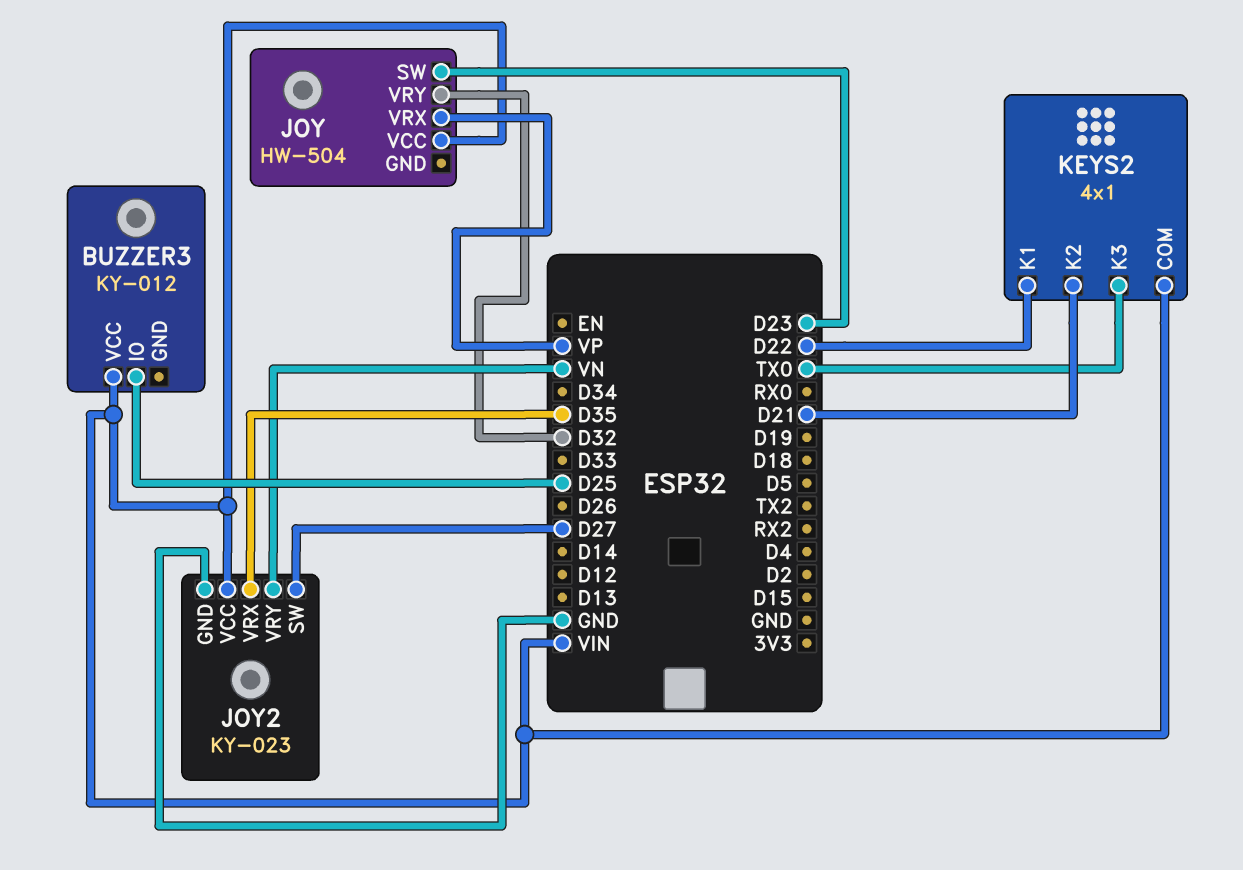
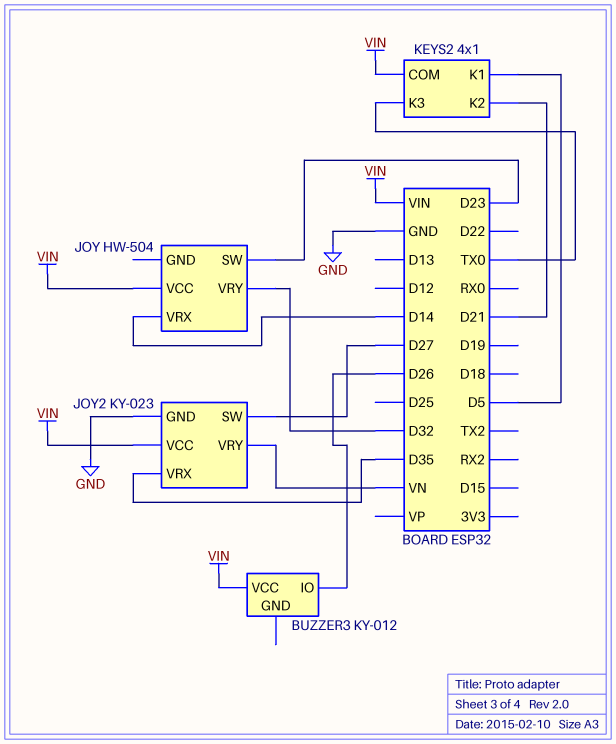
BUZZER3 pin IO: D25 -> D26
JOY pin VRX: VP -> D14
KEYS2 pin K1: D22 -> D5

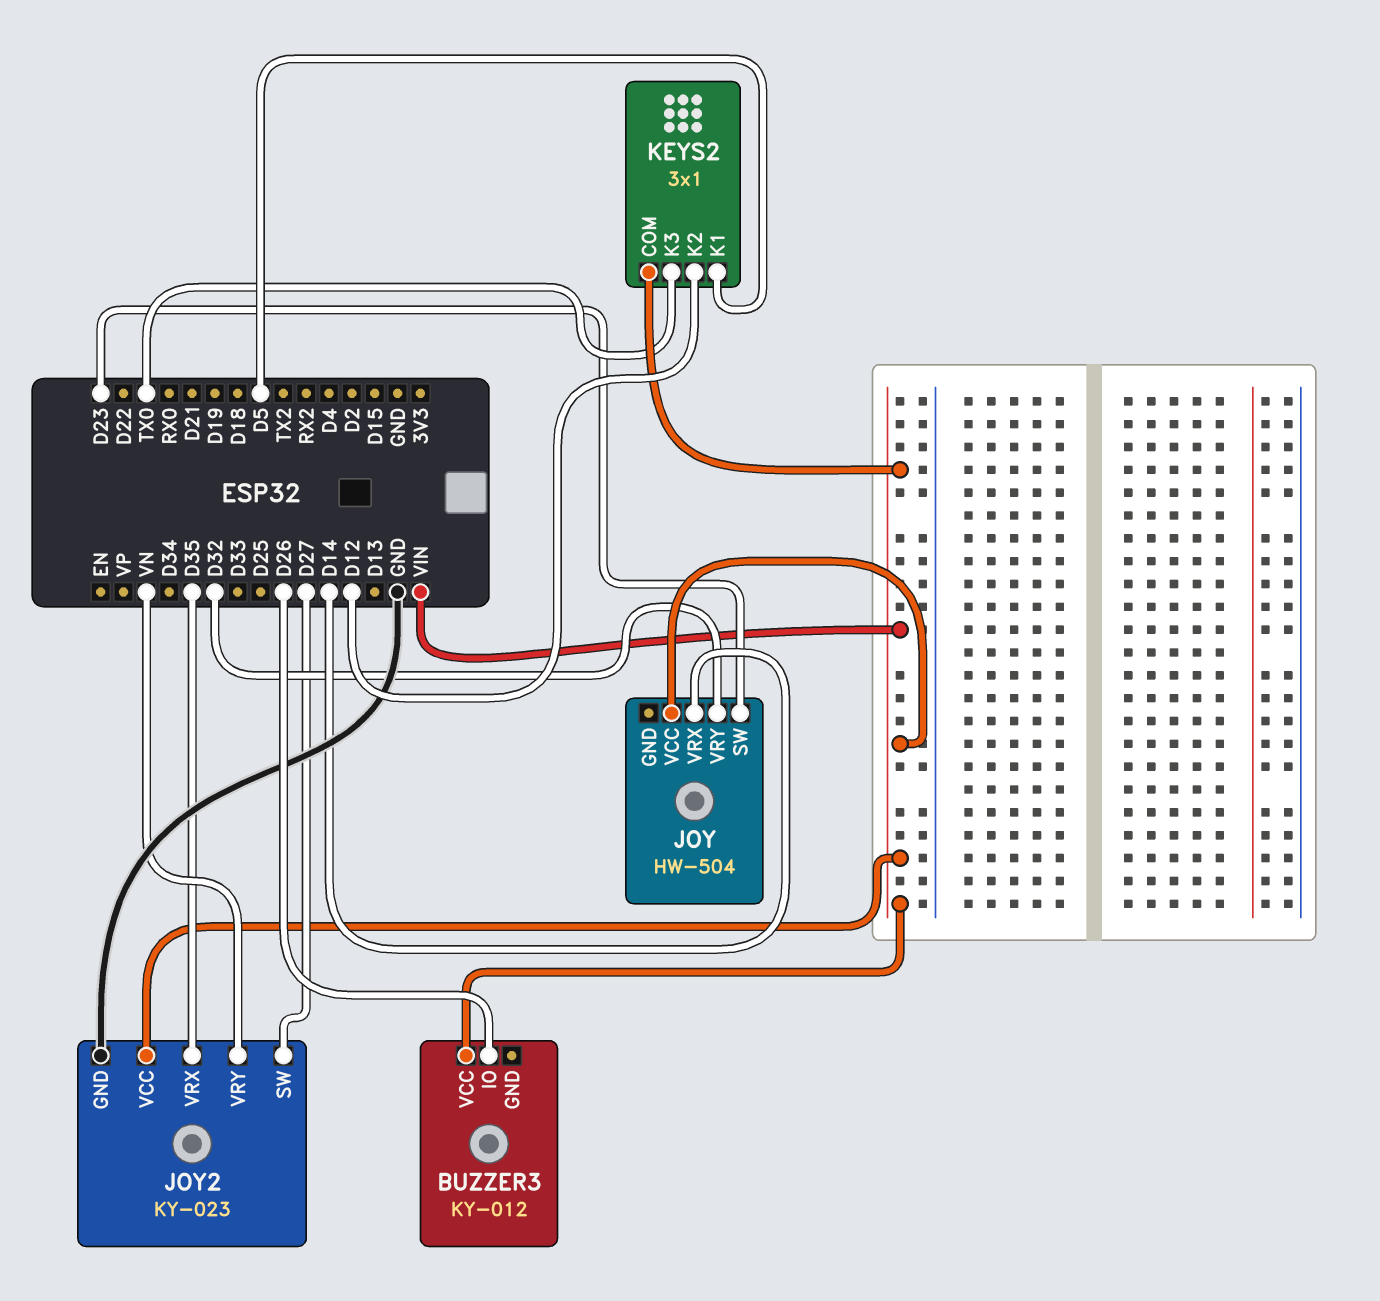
KEYS2: 4x1 -> 3x1
KEYS2 pin K2: D21 -> D12

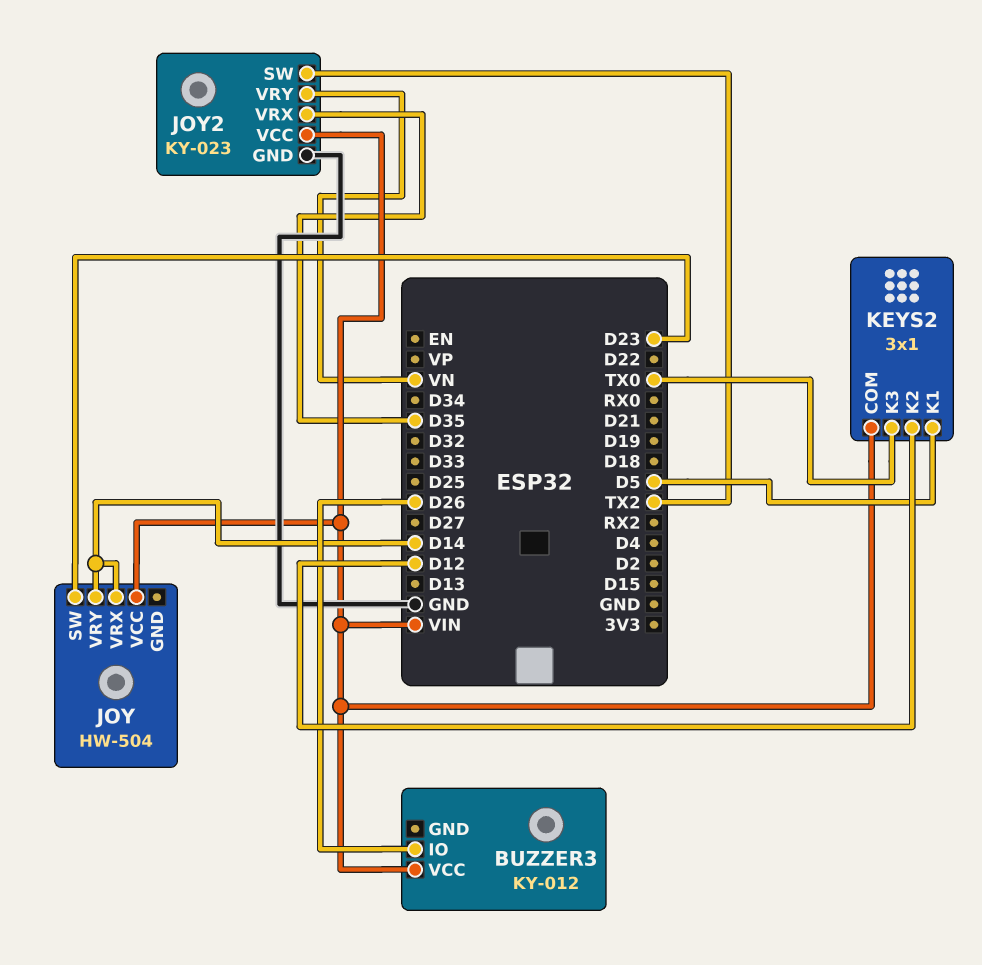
JOY pin VRY: D32 -> D14
JOY2 pin SW: D27 -> TX2

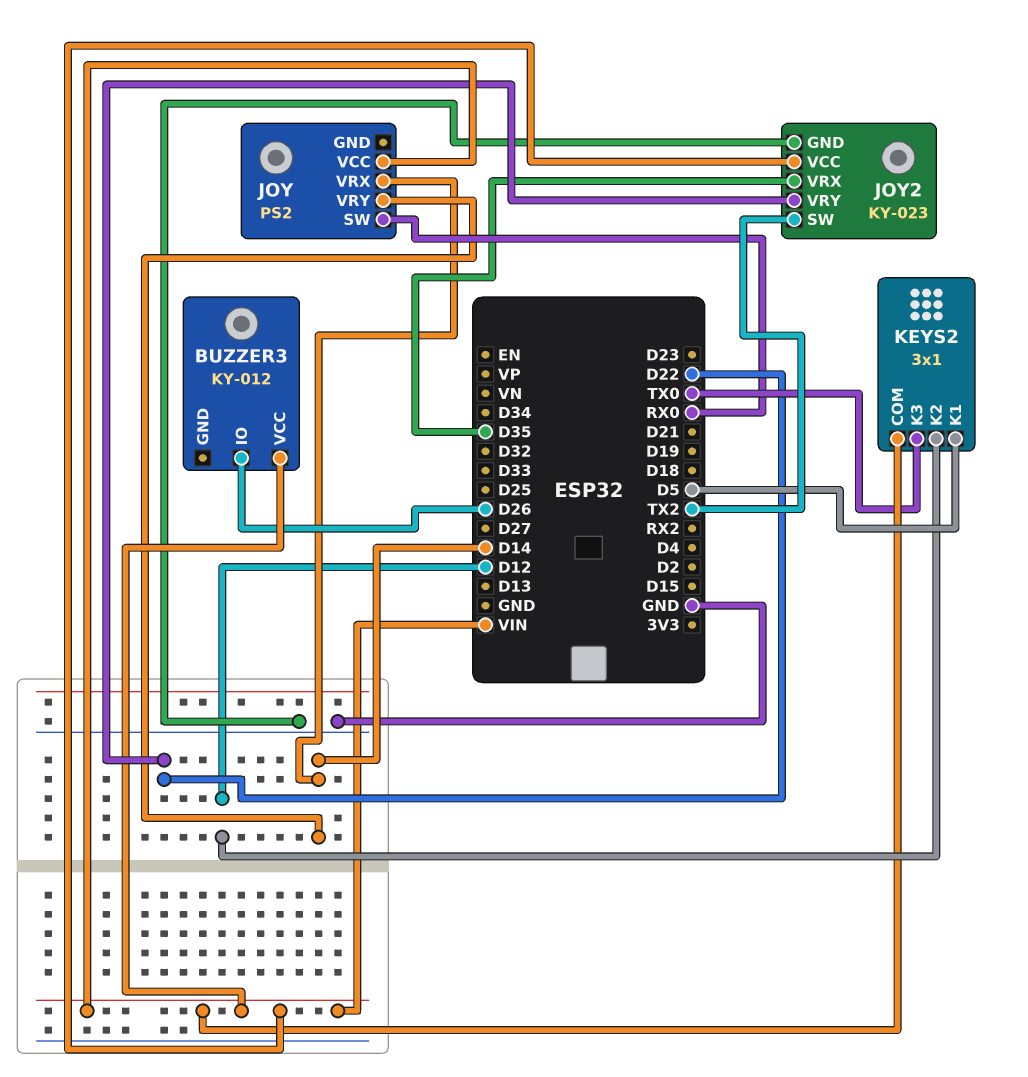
JOY: HW-504 -> PS2
JOY pin SW: D23 -> RX0
JOY2 pin VRY: VN -> D22

